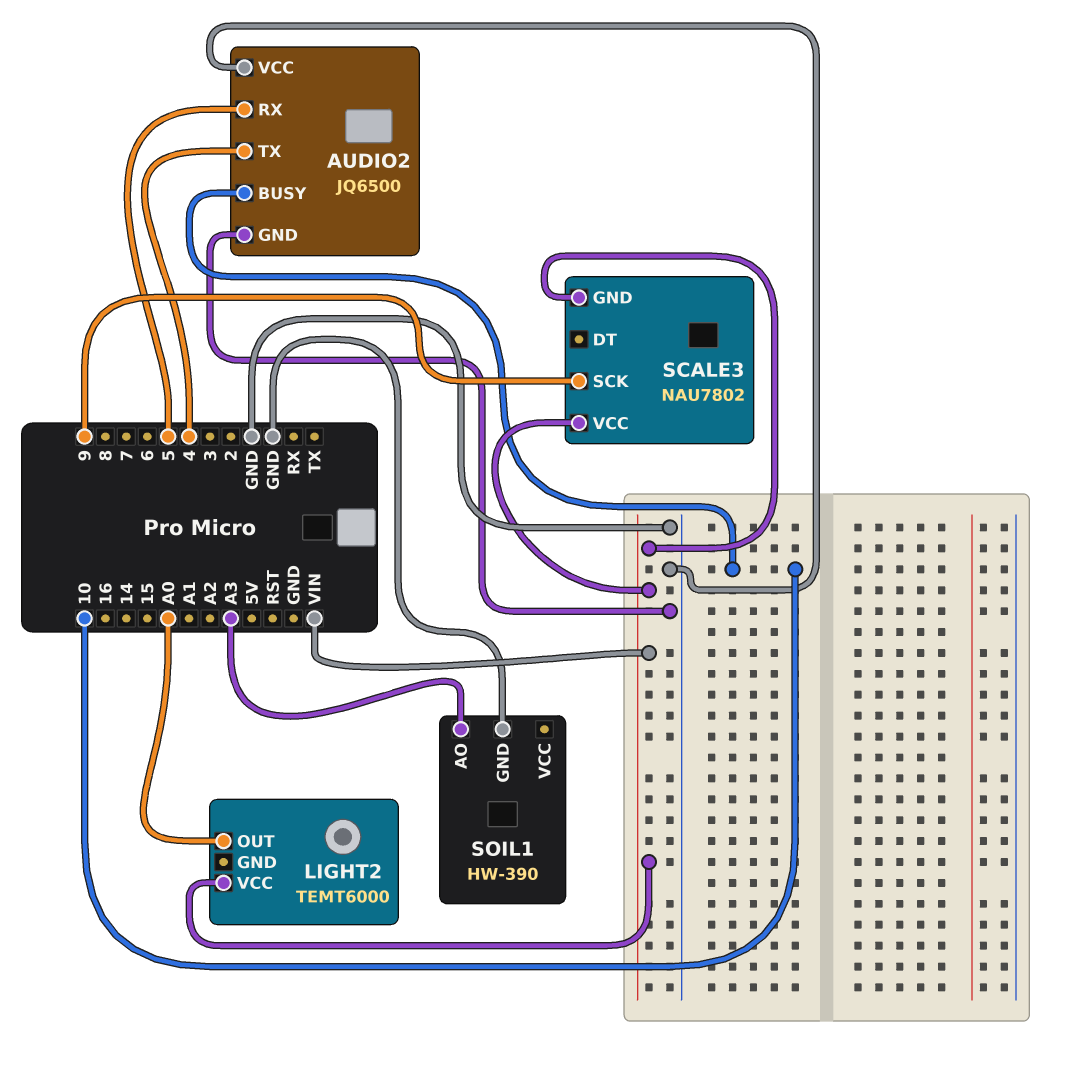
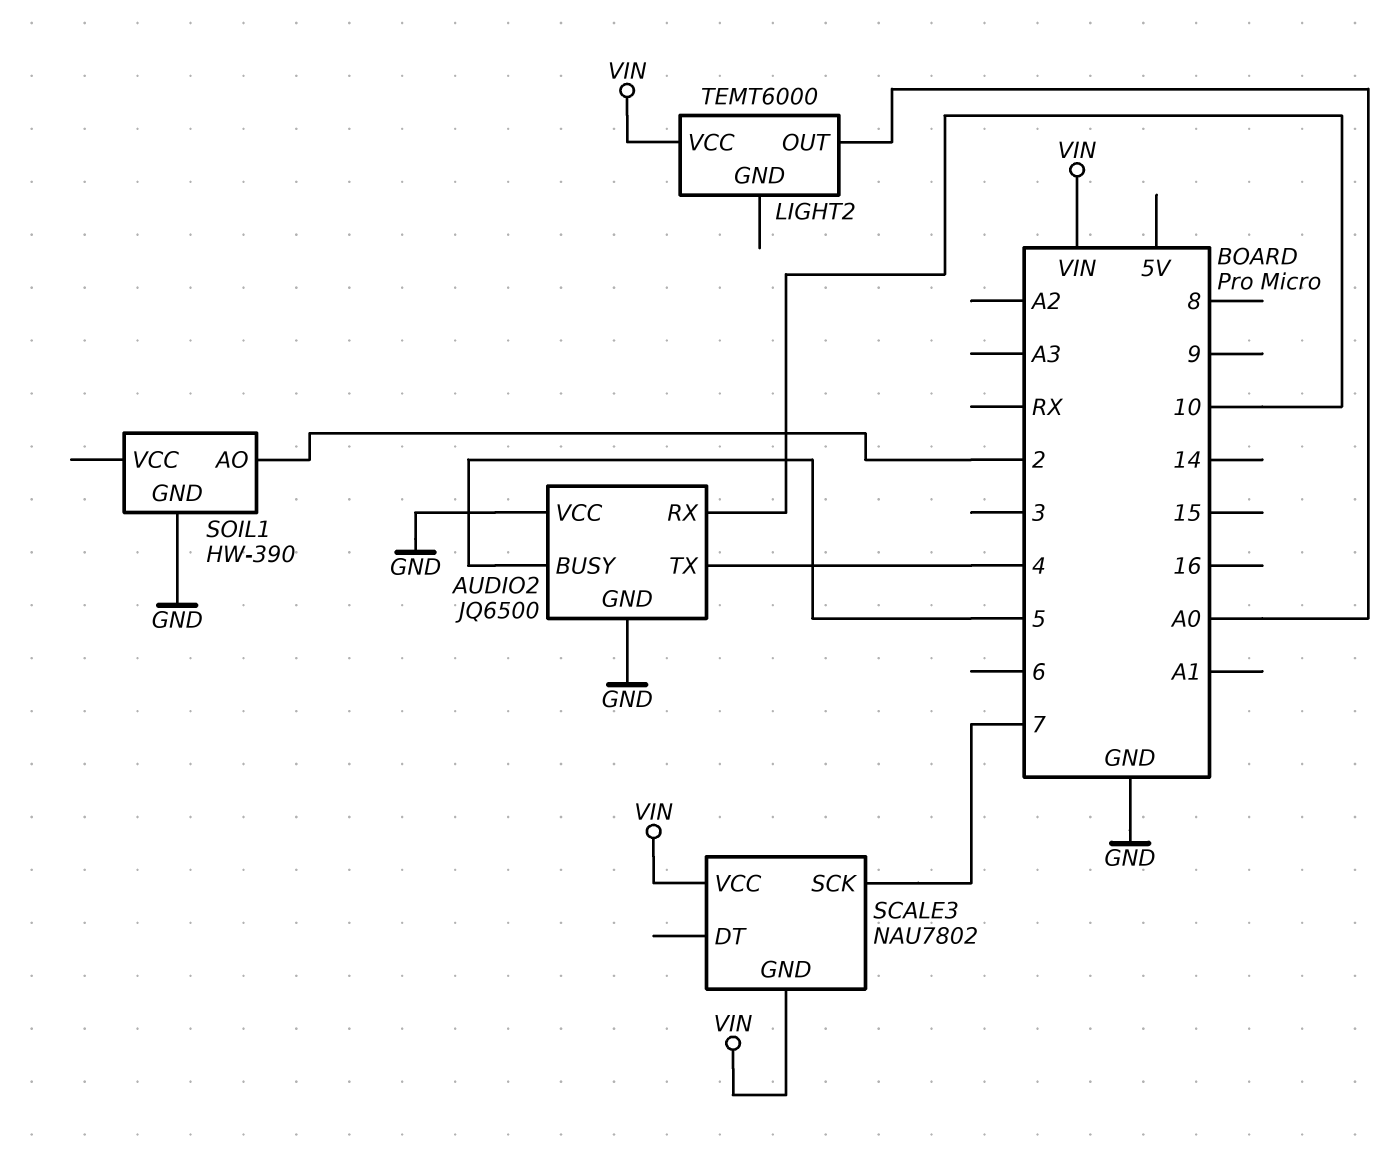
AUDIO2 pin BUSY: 10 -> 5
AUDIO2 pin RX: 5 -> 10
SCALE3 pin SCK: 9 -> 7
SOIL1 pin AO: A3 -> 2

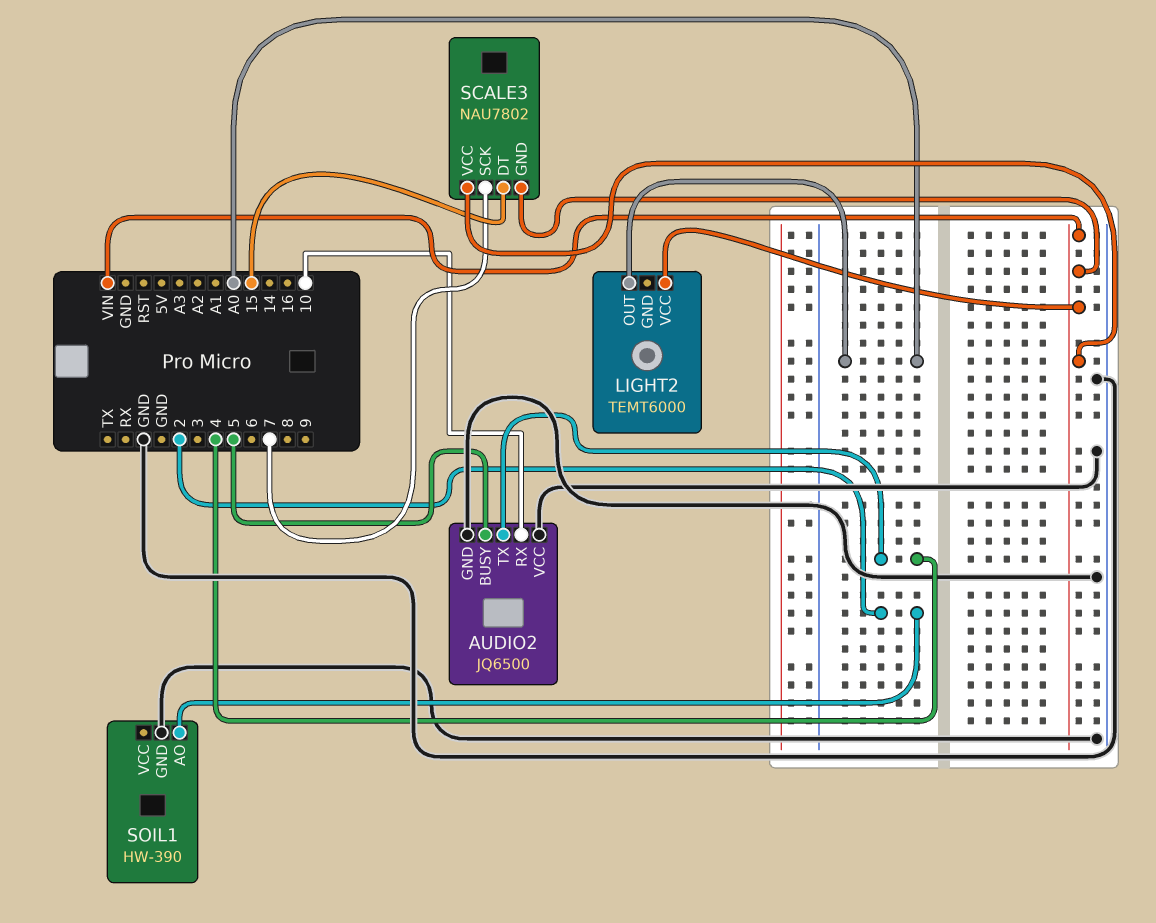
SCALE3 pin DT: none -> 15

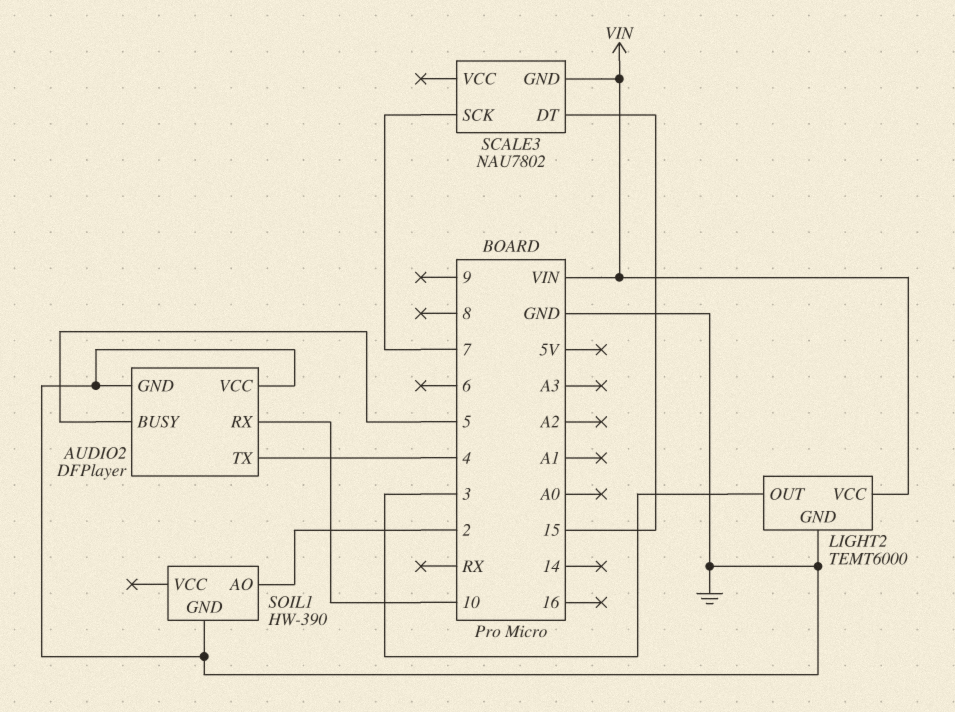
AUDIO2: JQ6500 -> DFPlayer
LIGHT2 pin GND: none -> GND
LIGHT2 pin OUT: A0 -> 3
SCALE3 pin VCC: VIN -> none

